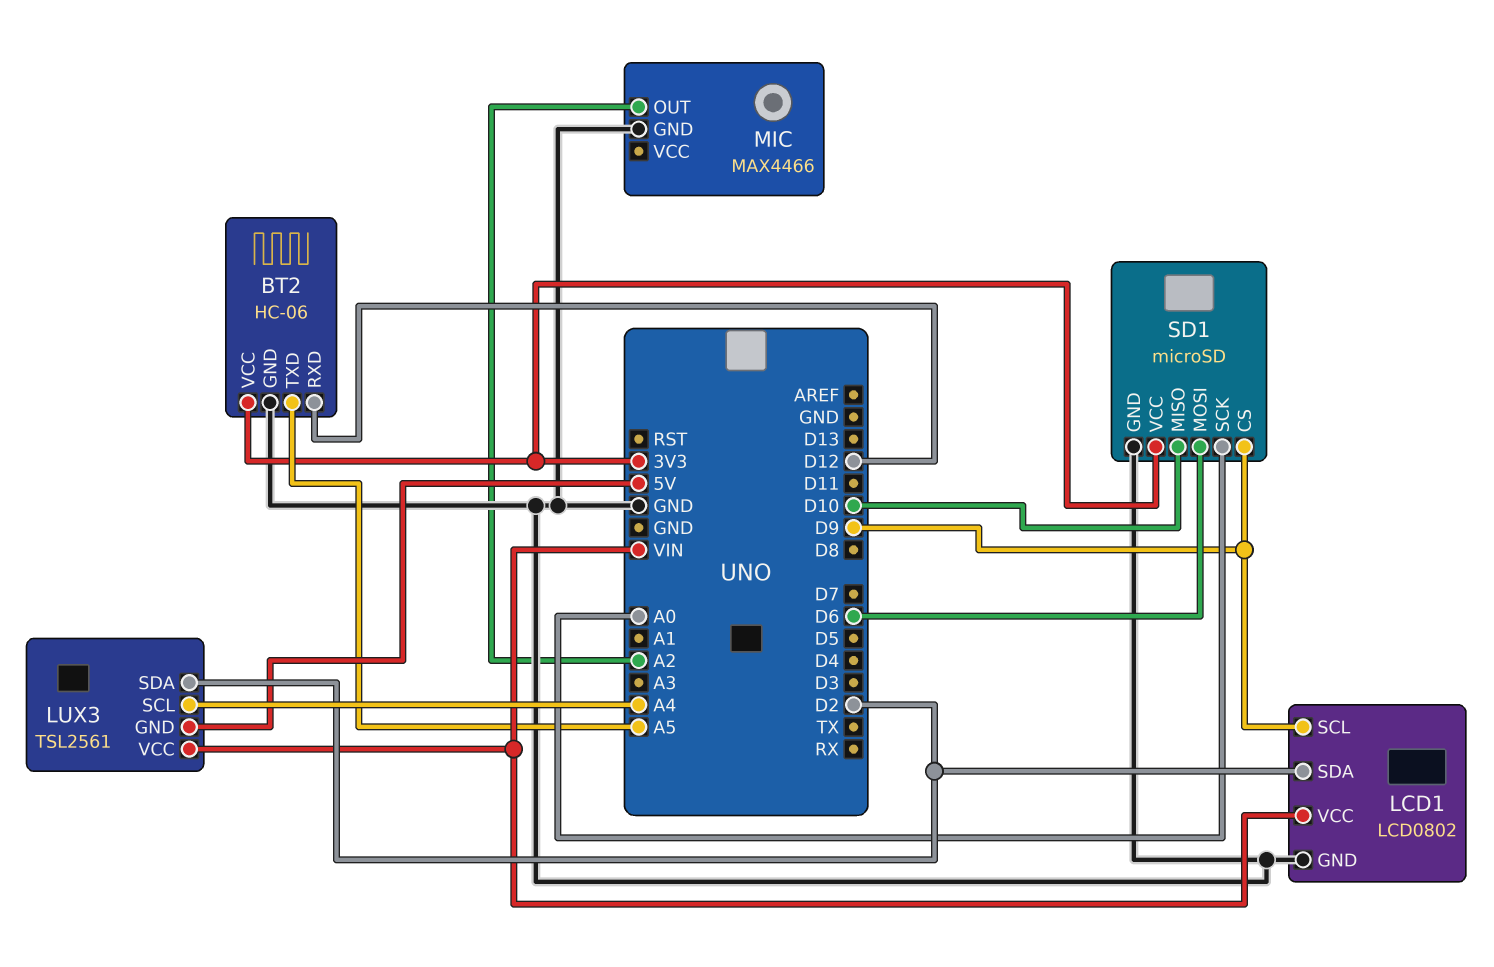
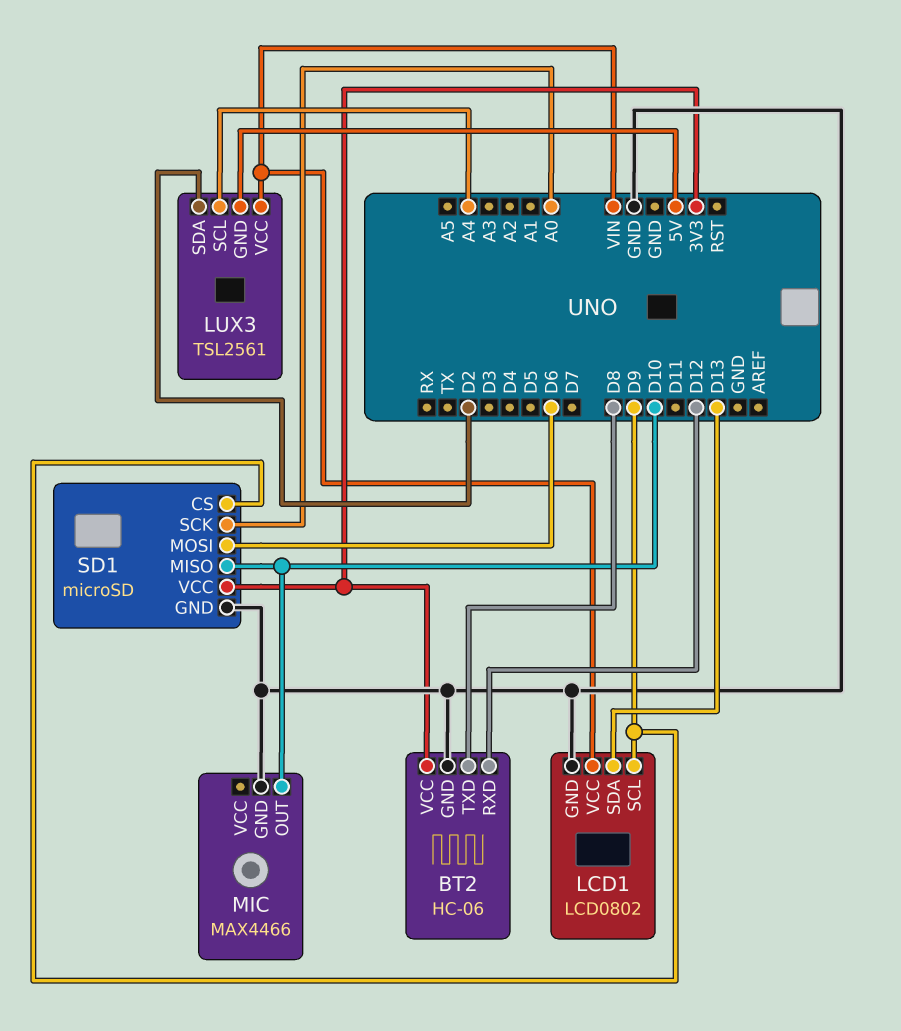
BT2 pin TXD: A5 -> D8
LCD1 pin SDA: D2 -> D13
MIC pin OUT: A2 -> D10

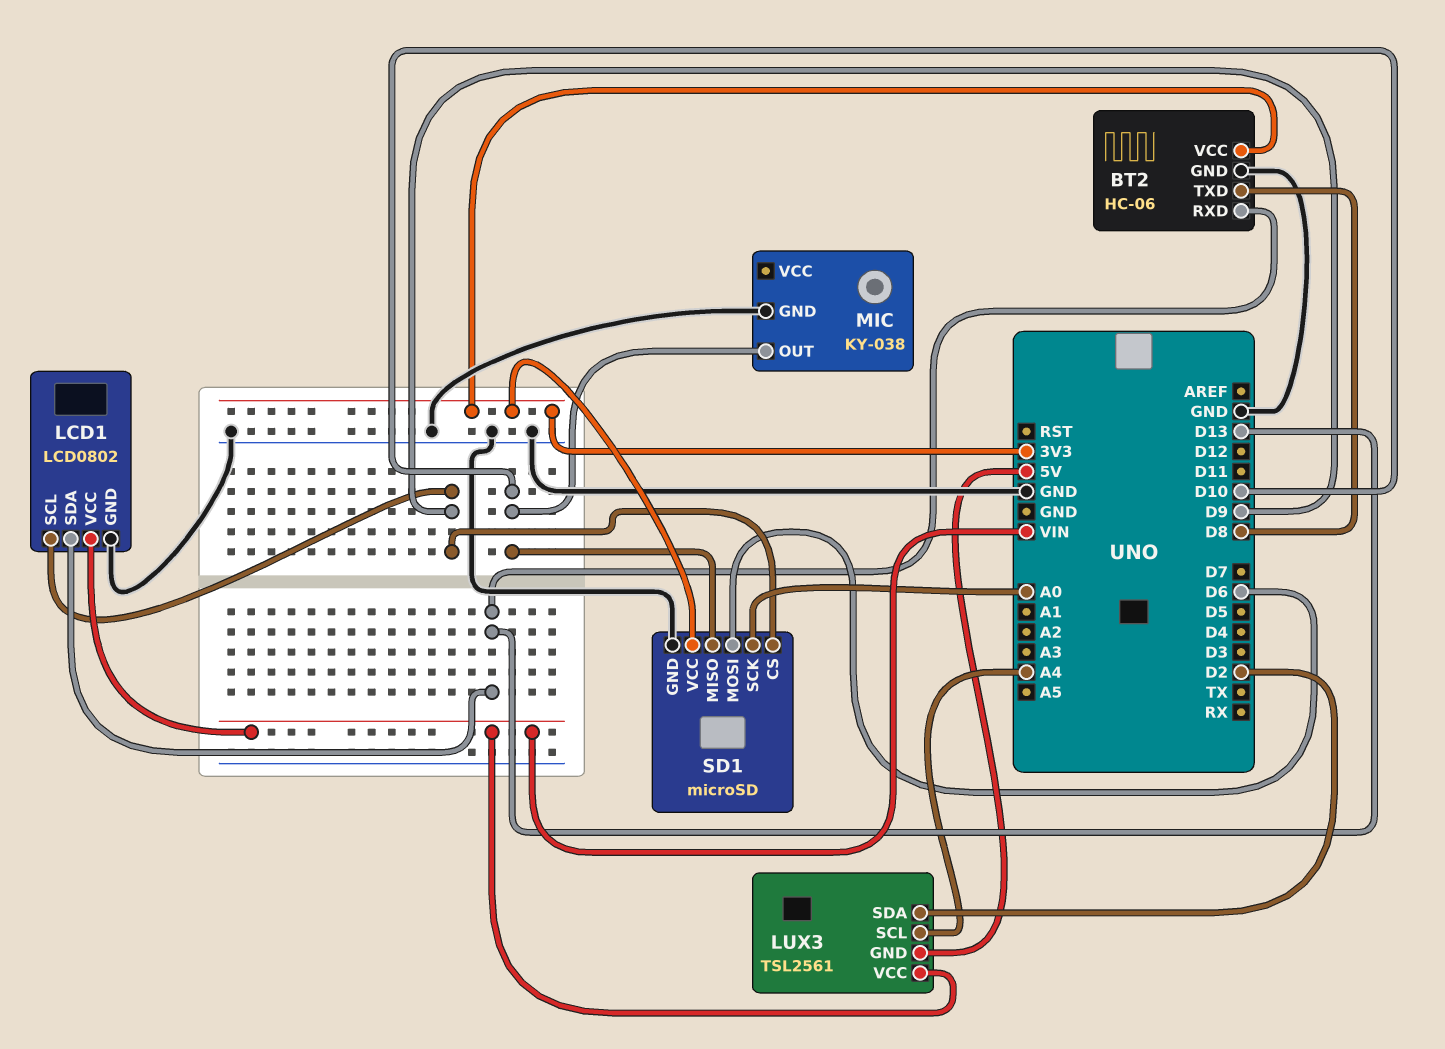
BT2 pin RXD: D12 -> D13
MIC: MAX4466 -> KY-038

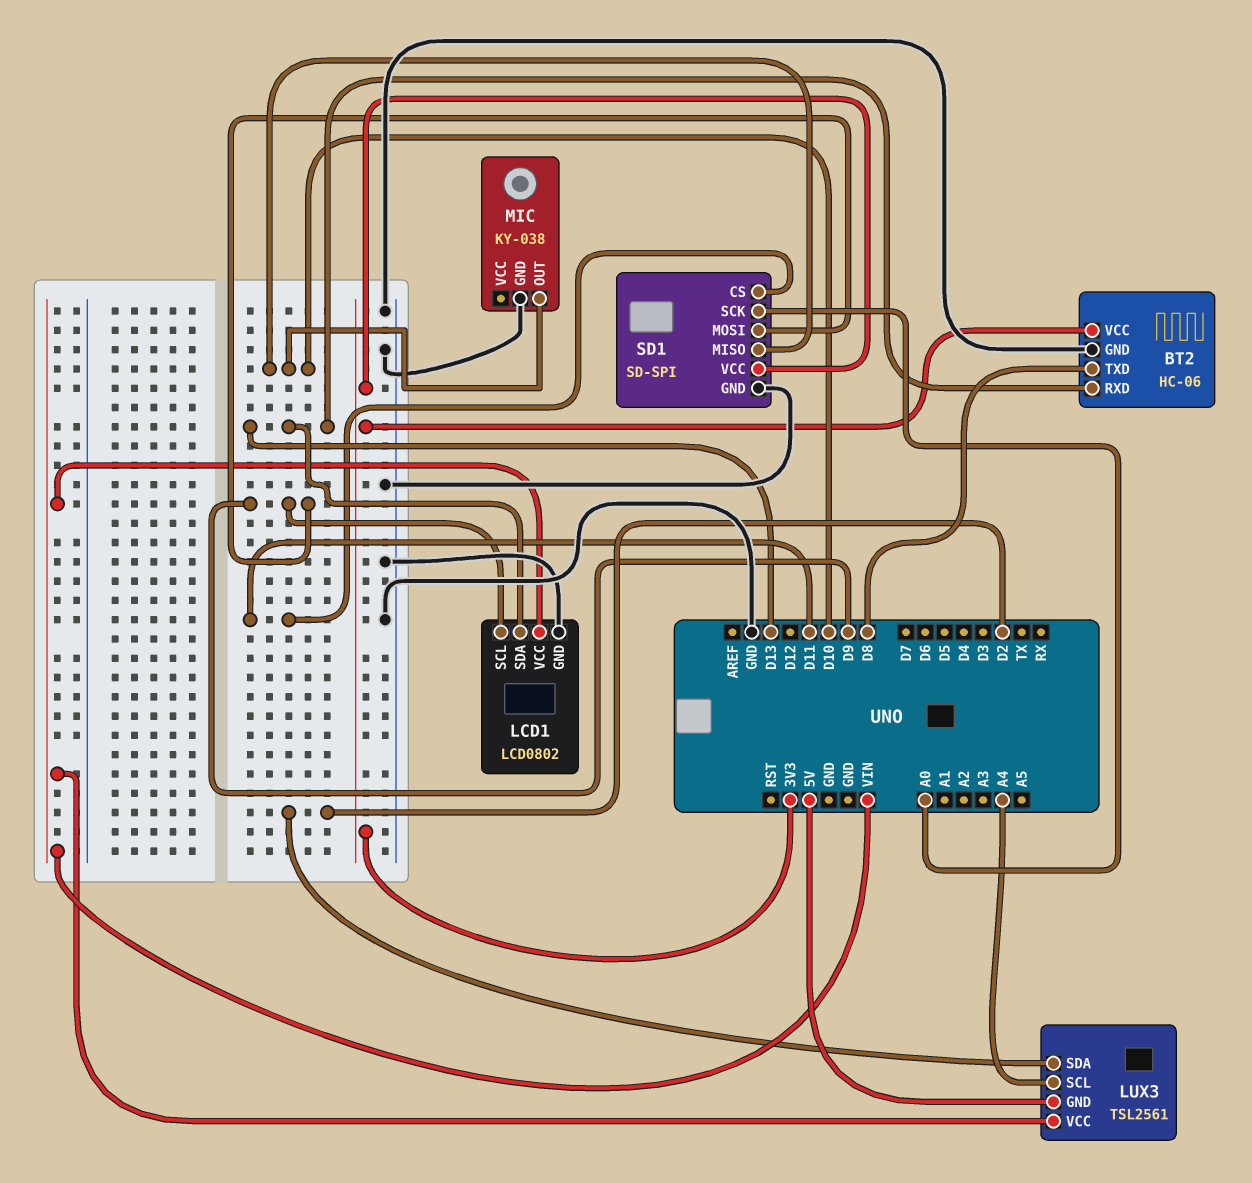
SD1: microSD -> SD-SPI
SD1 pin CS: D9 -> D11
SD1 pin MOSI: D6 -> D9

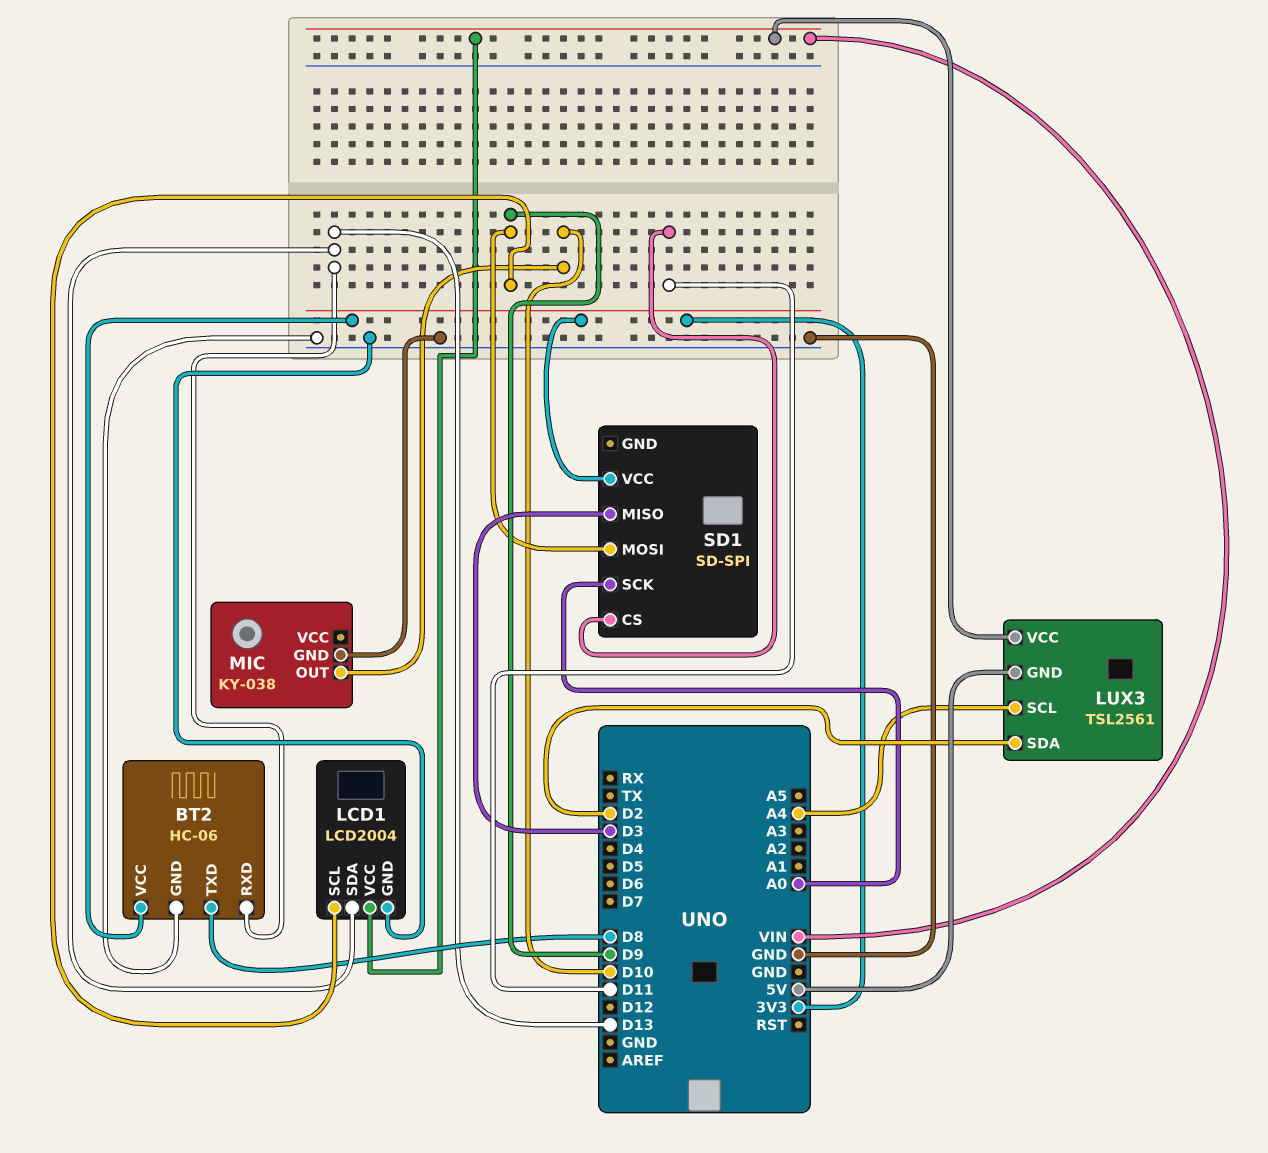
LCD1: LCD0802 -> LCD2004
SD1 pin GND: GND -> none
SD1 pin MISO: D10 -> D3

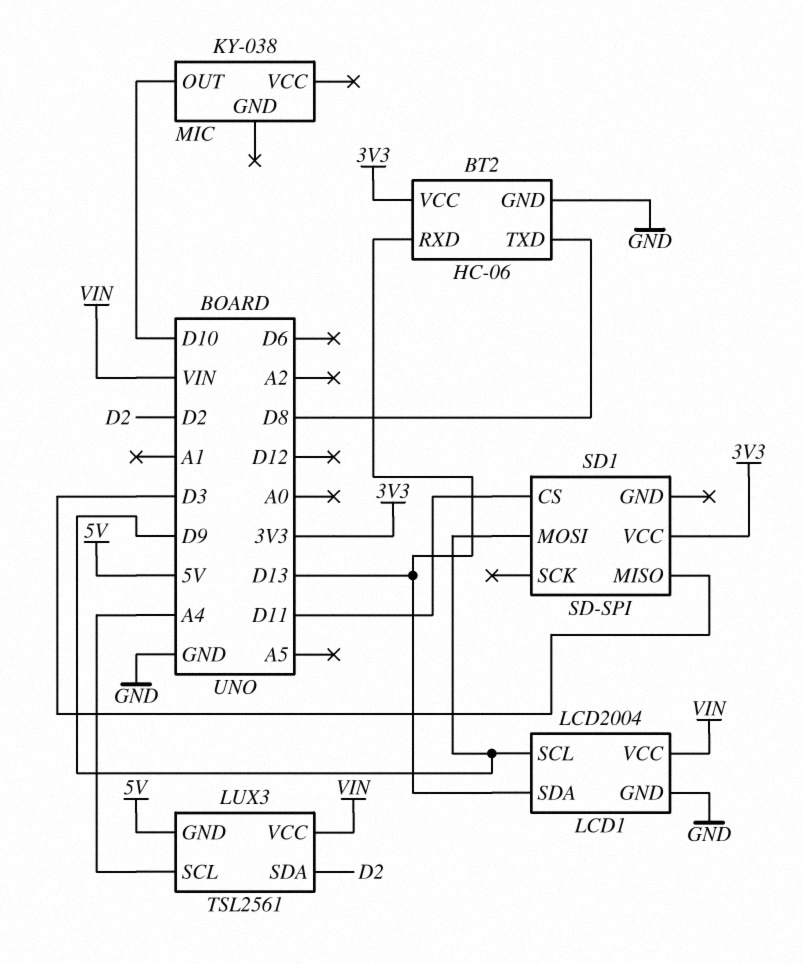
MIC pin GND: GND -> none
SD1 pin SCK: A0 -> none

